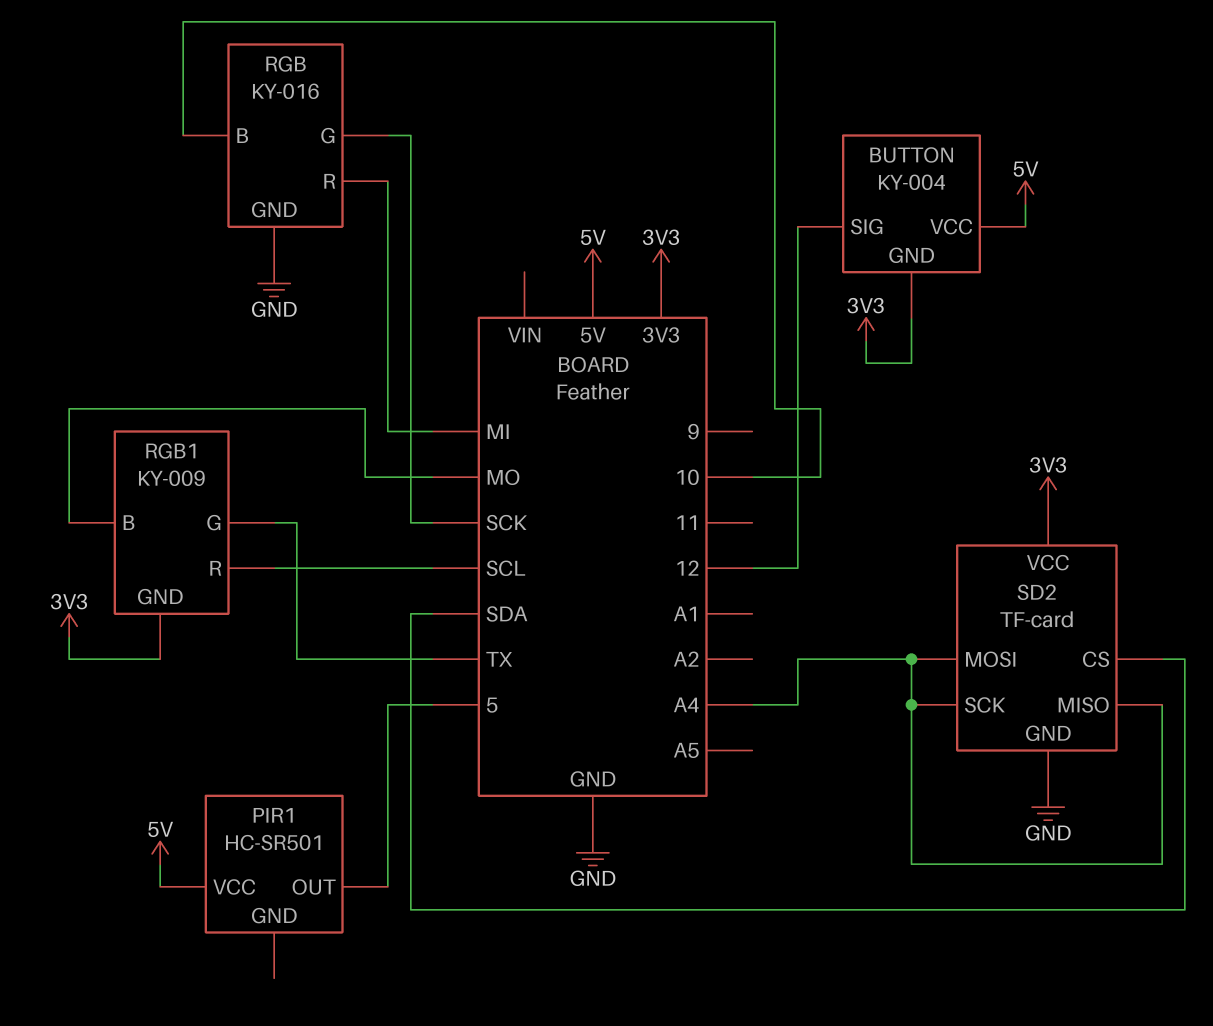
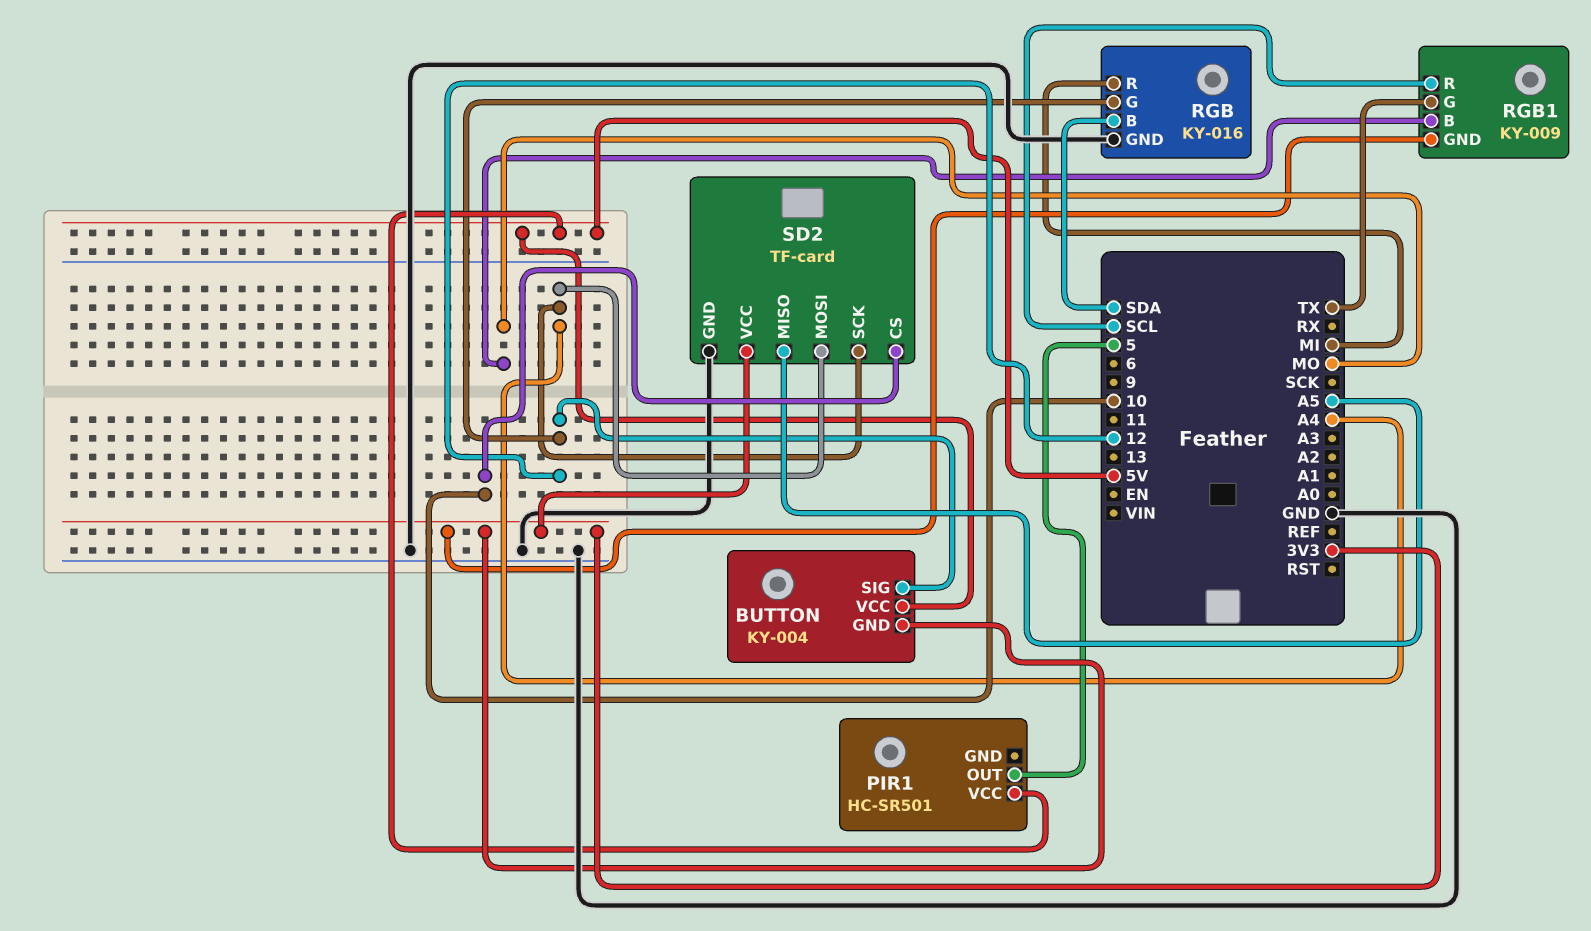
RGB pin B: 10 -> SDA
RGB pin G: SCK -> 12
SD2 pin CS: SDA -> 10
SD2 pin MISO: A4 -> A5

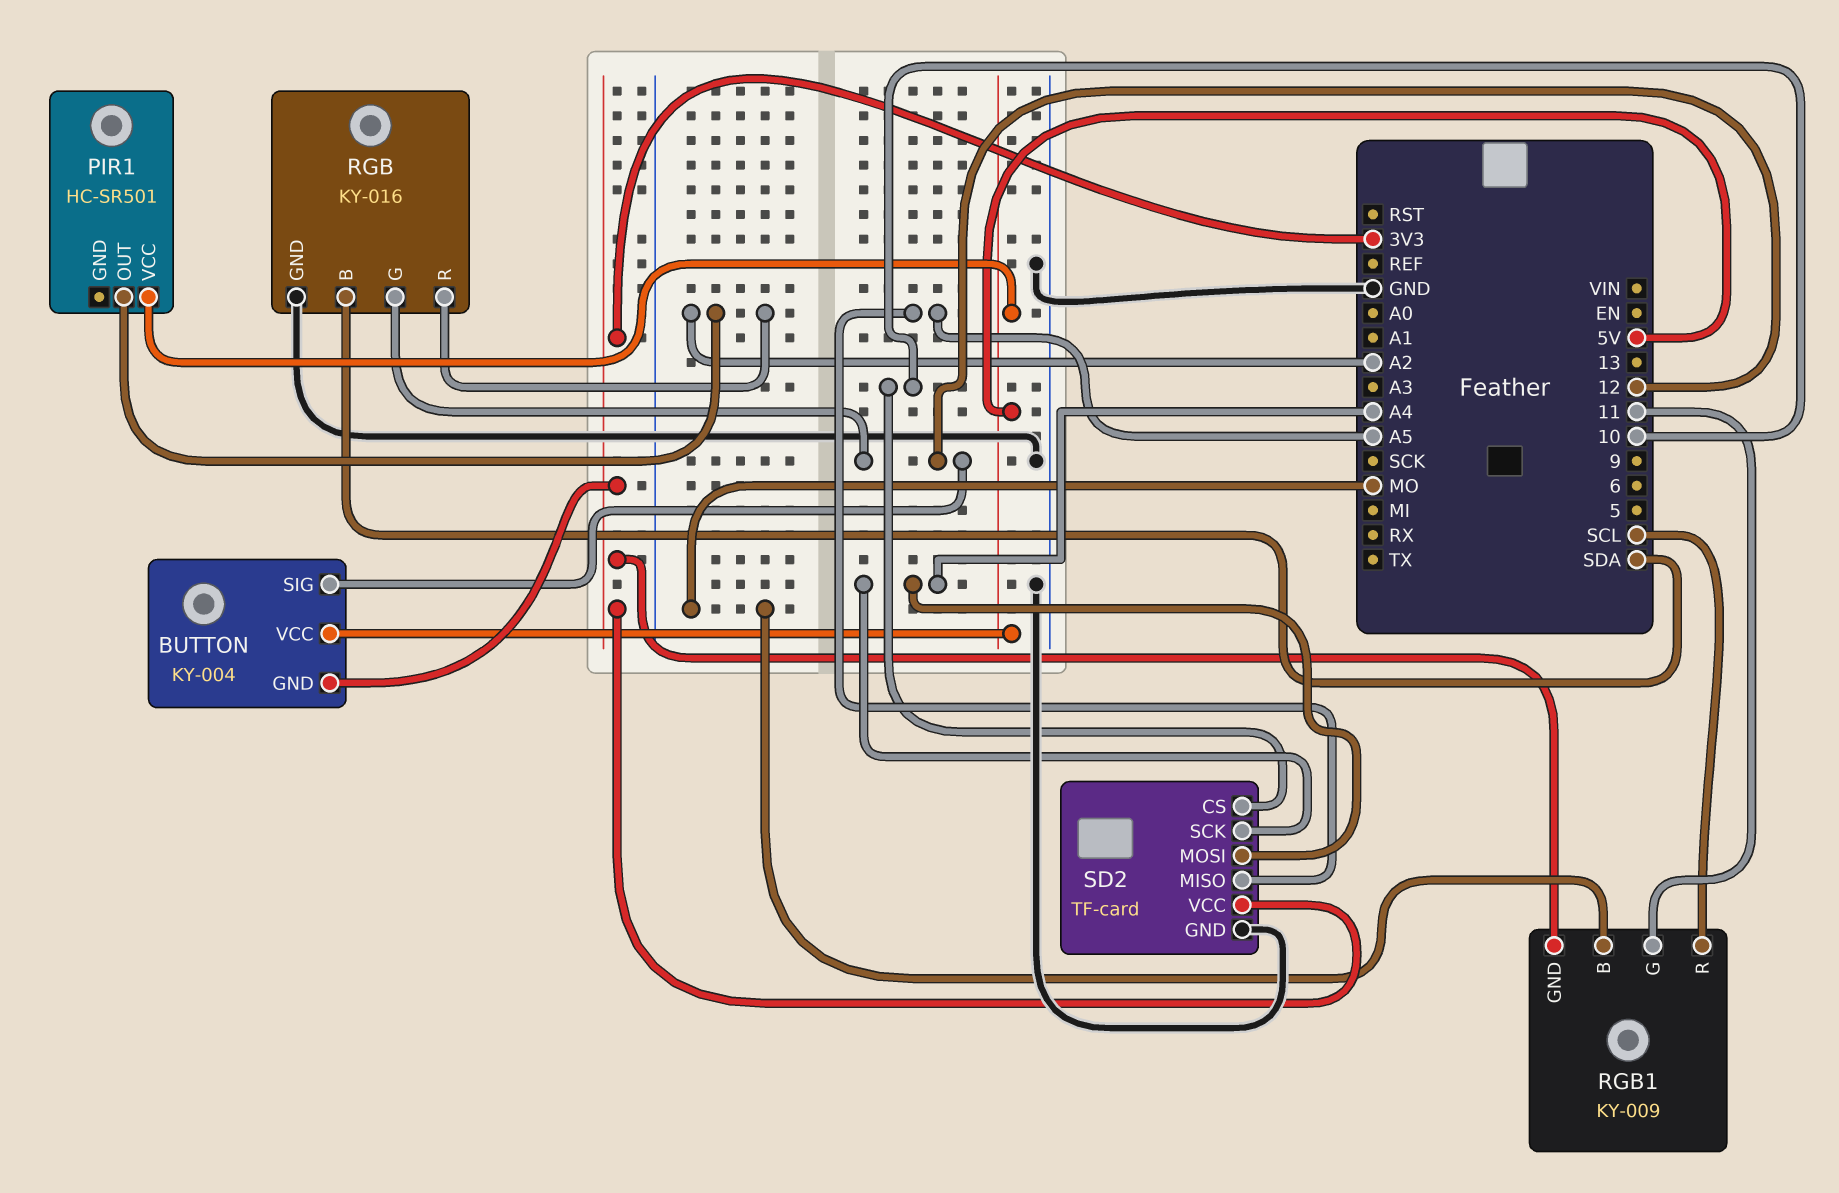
PIR1 pin OUT: 5 -> A2
RGB pin R: MI -> A2
RGB1 pin G: TX -> 11

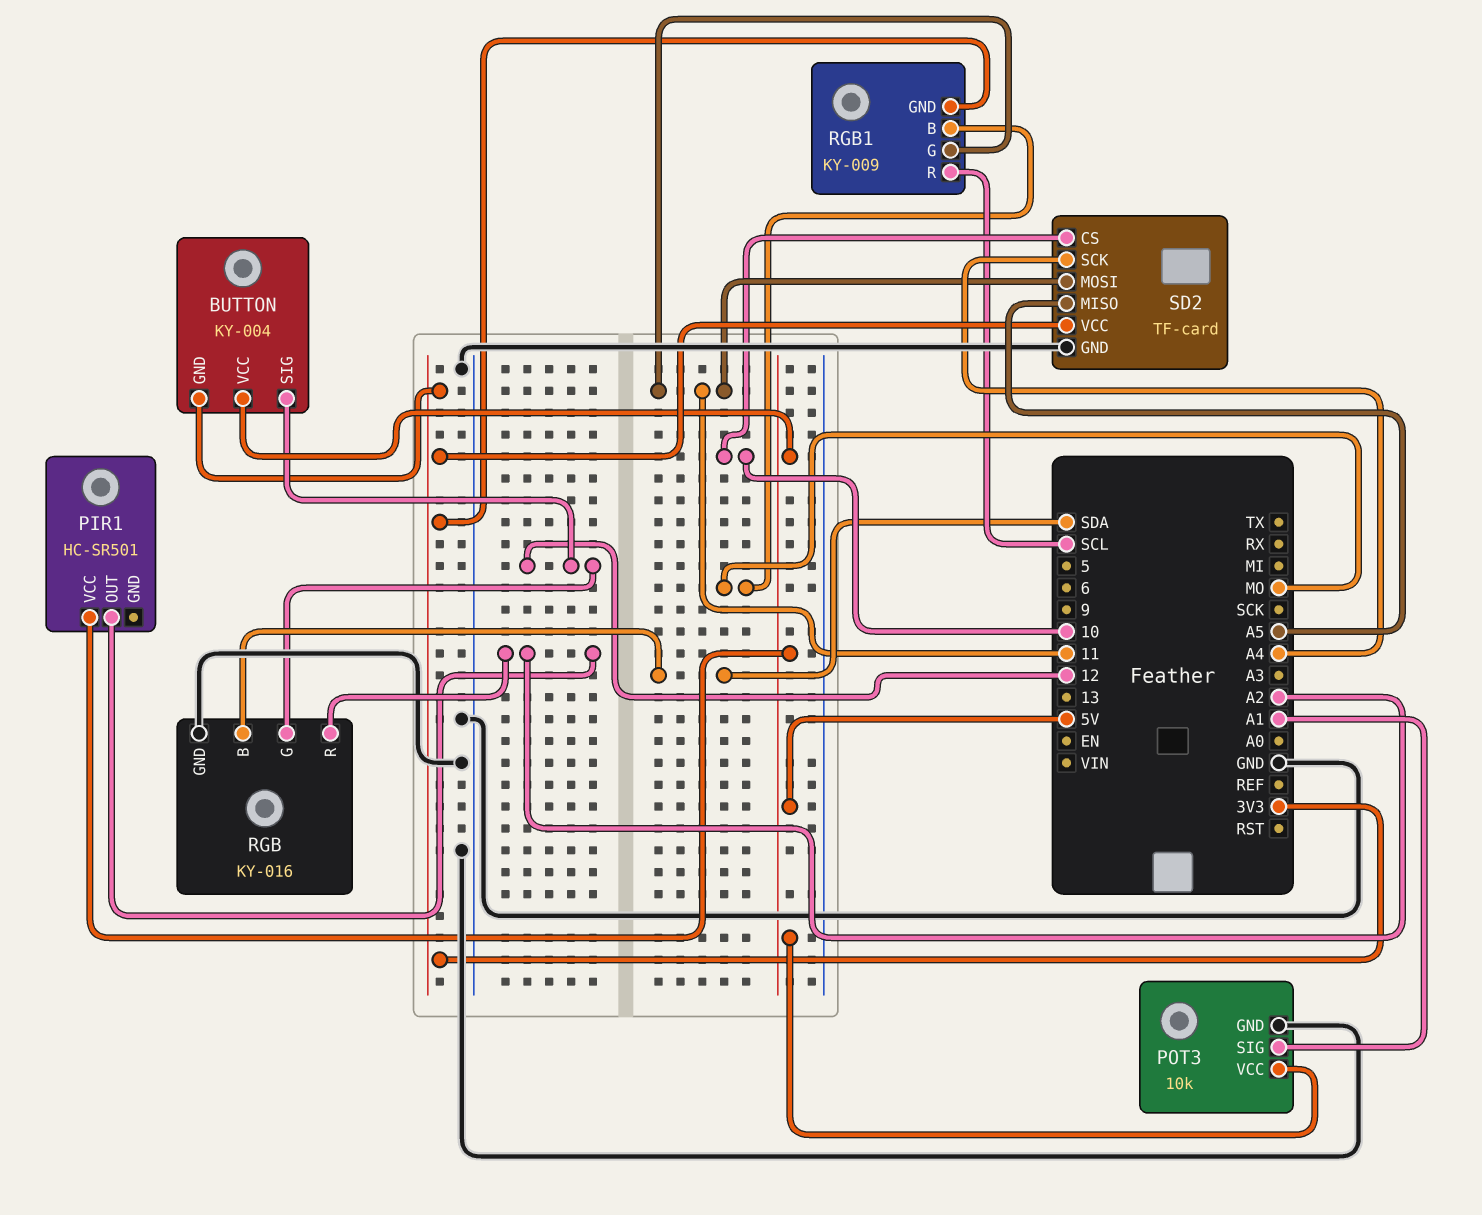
POT3: none -> 10k
POT3 pin GND: none -> GND
POT3 pin SIG: none -> A1
POT3 pin VCC: none -> 5V
SD2 pin MOSI: A4 -> 11

